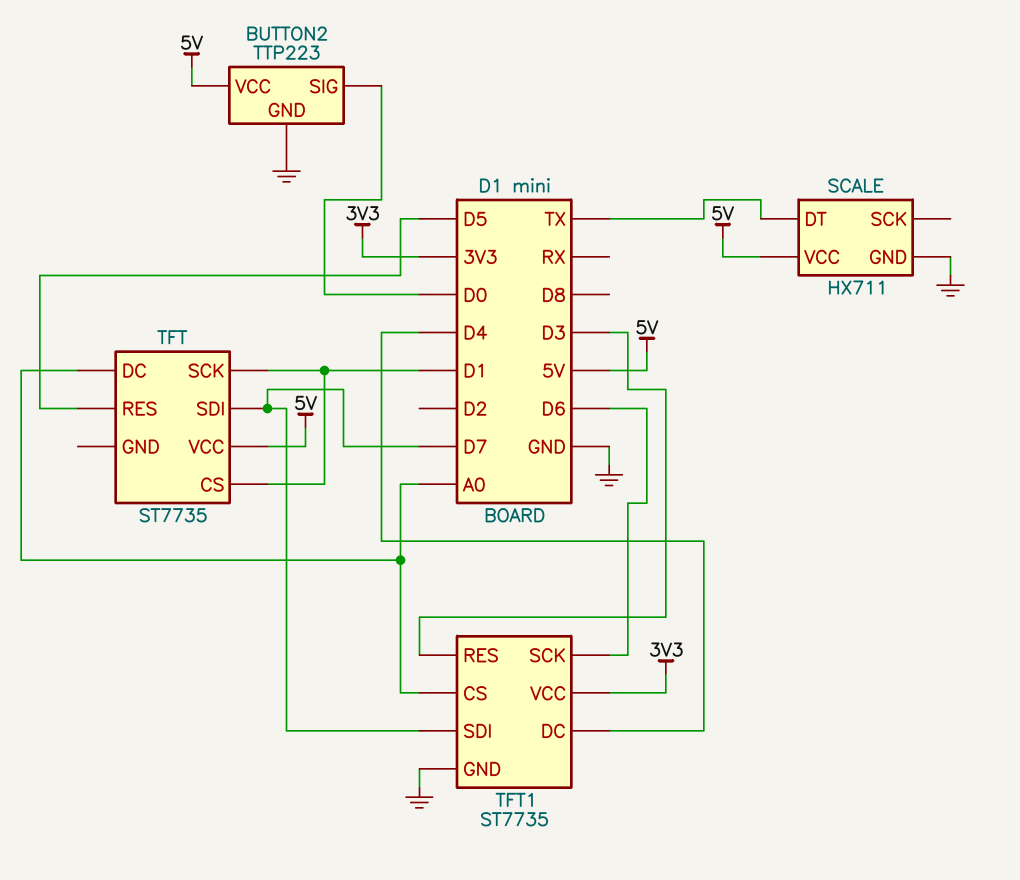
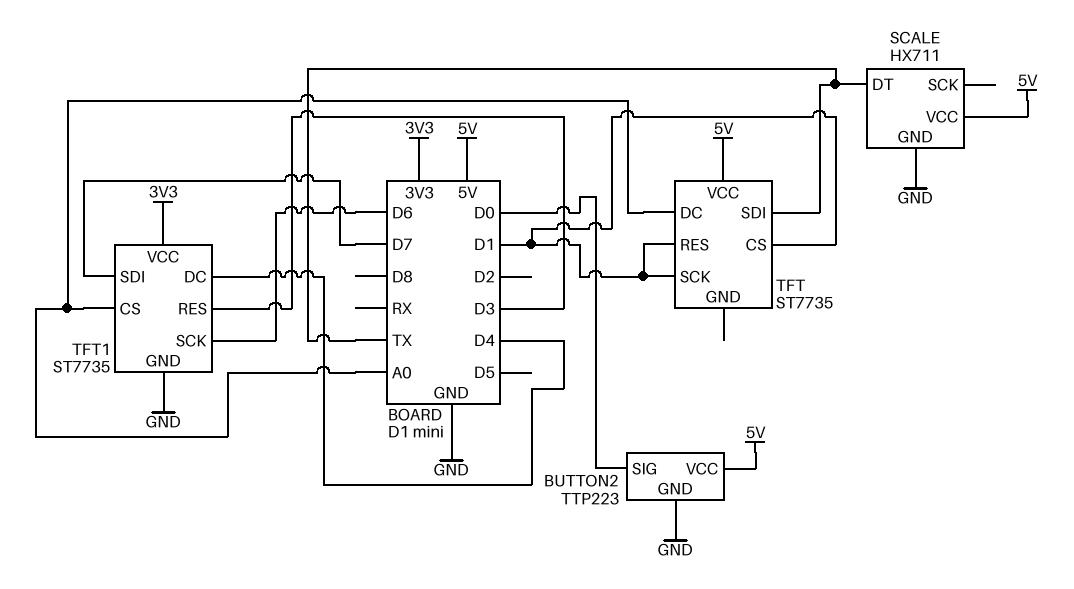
TFT pin RES: D5 -> D1
TFT pin SDI: D7 -> TX

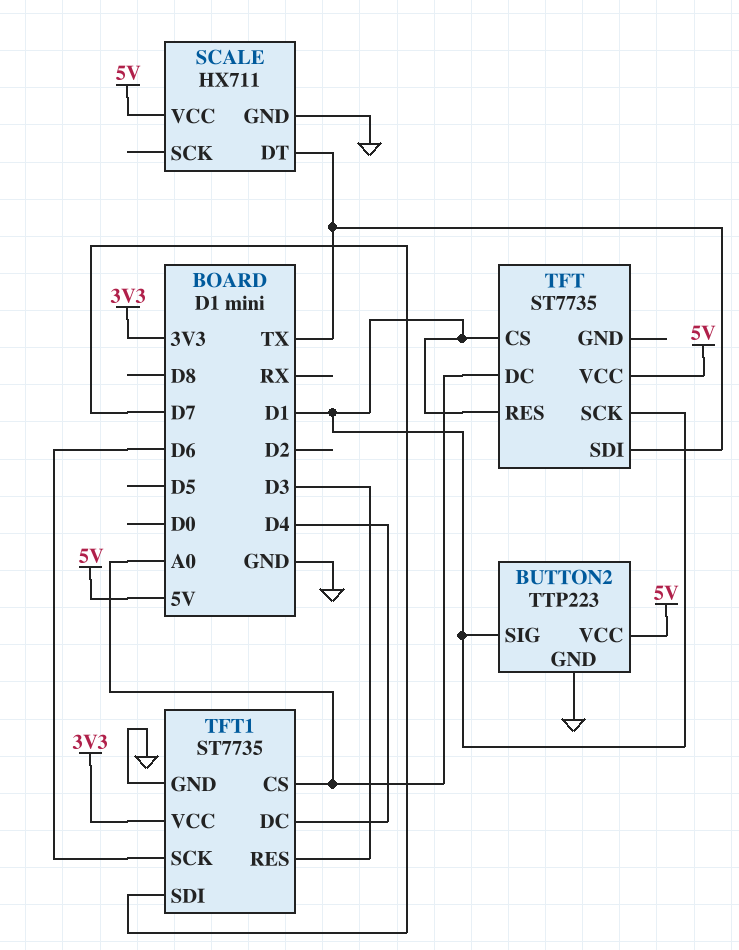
BUTTON2 pin SIG: D0 -> D1

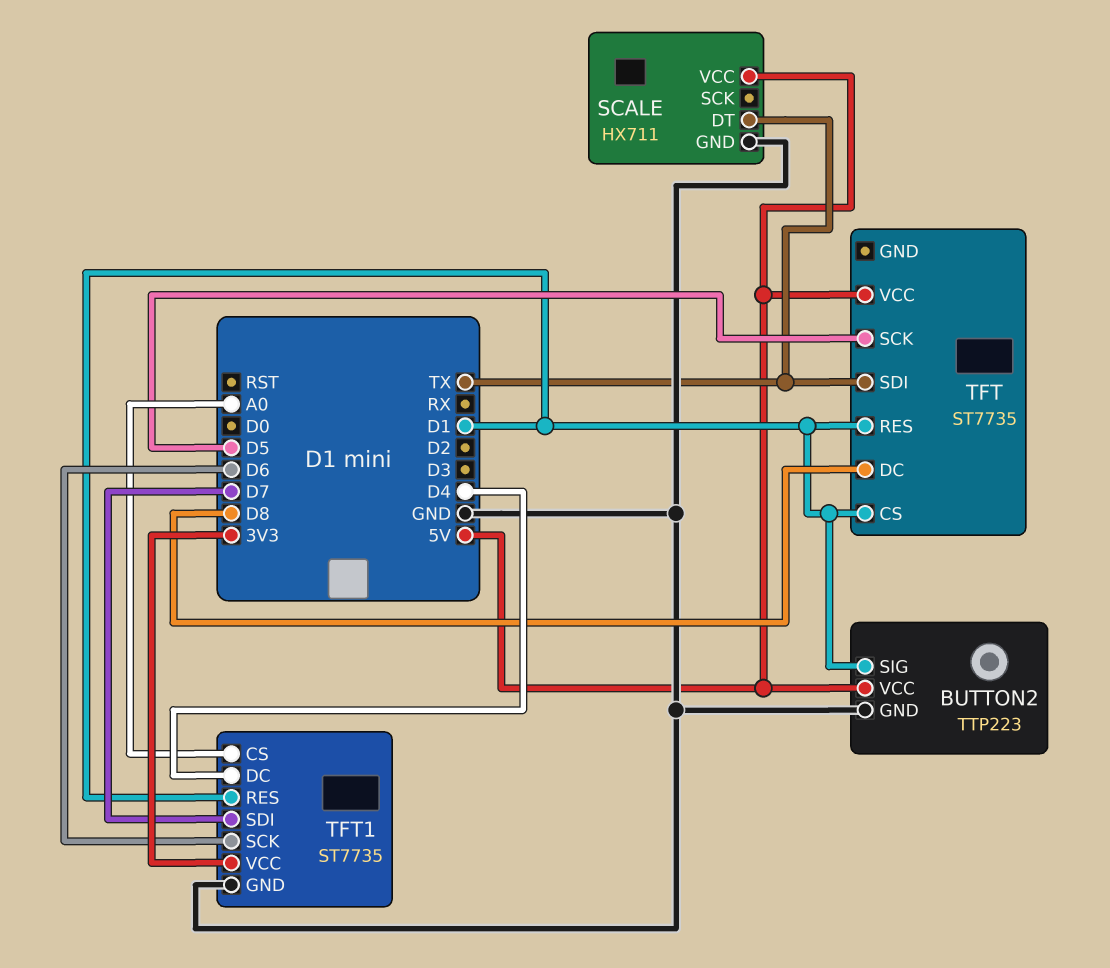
TFT pin DC: A0 -> D8
TFT pin SCK: D1 -> D5
TFT1 pin RES: D3 -> D1

